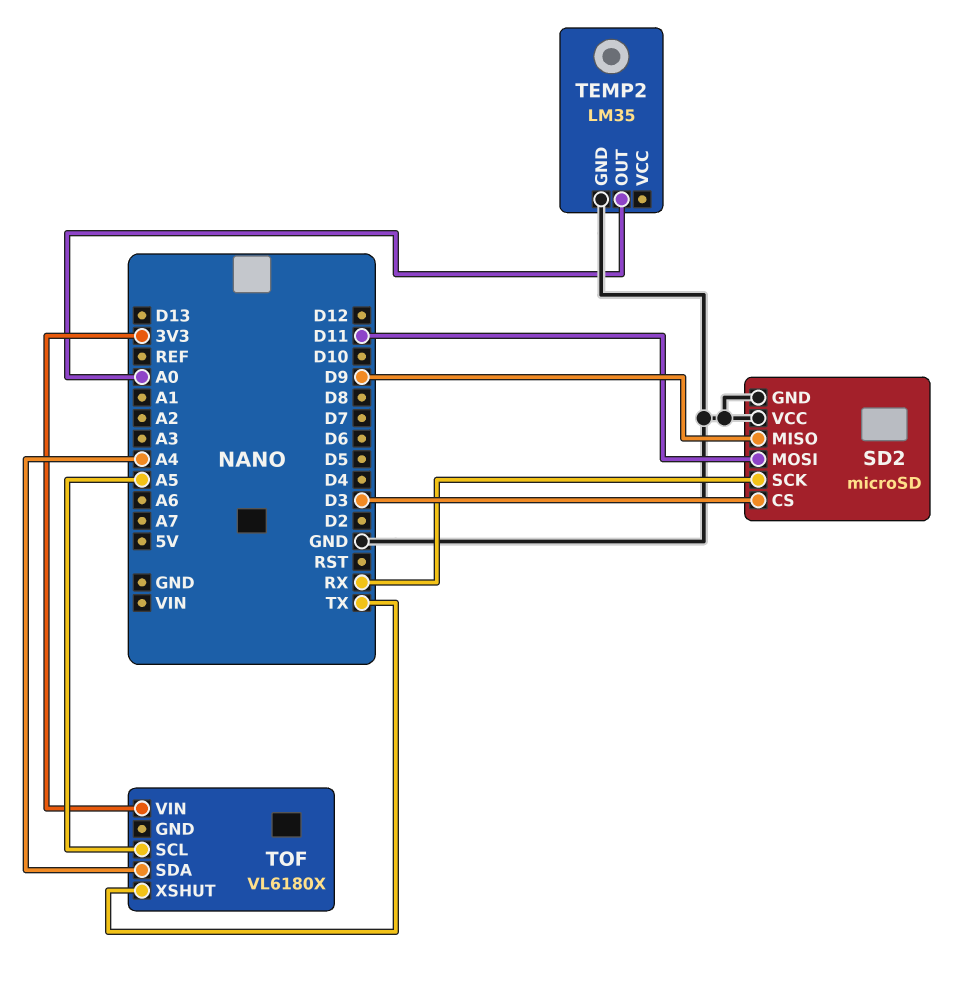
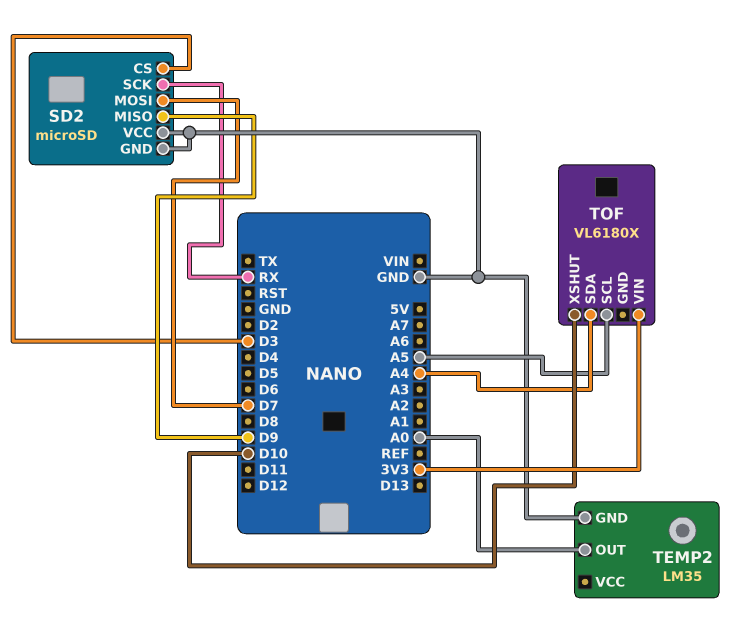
SD2 pin MOSI: D11 -> D7
TOF pin XSHUT: TX -> D10

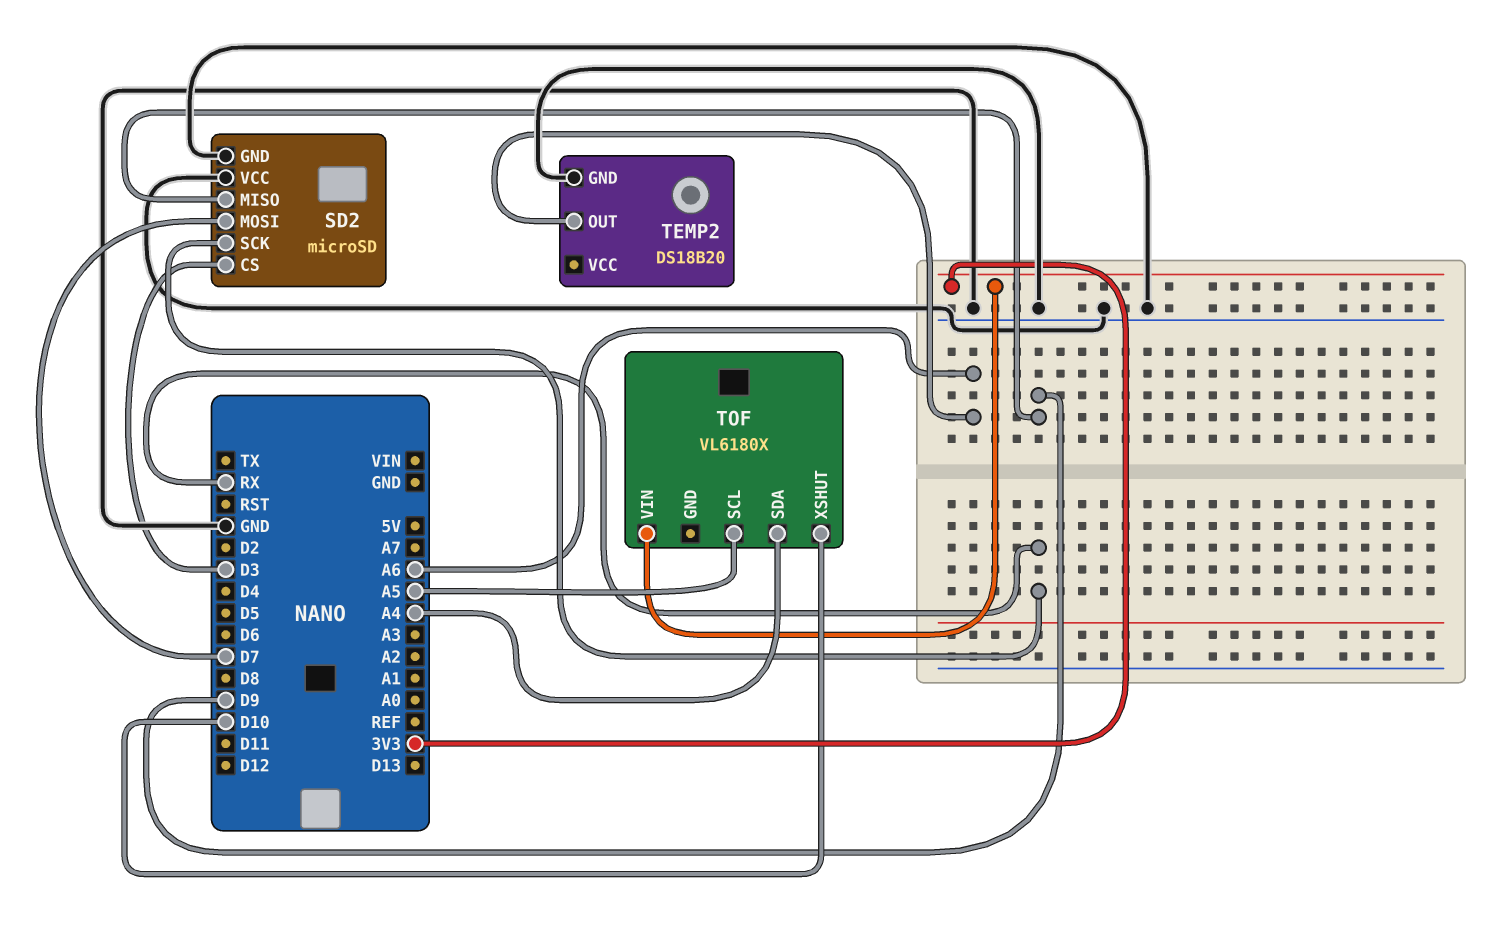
TEMP2: LM35 -> DS18B20
TEMP2 pin OUT: A0 -> A6

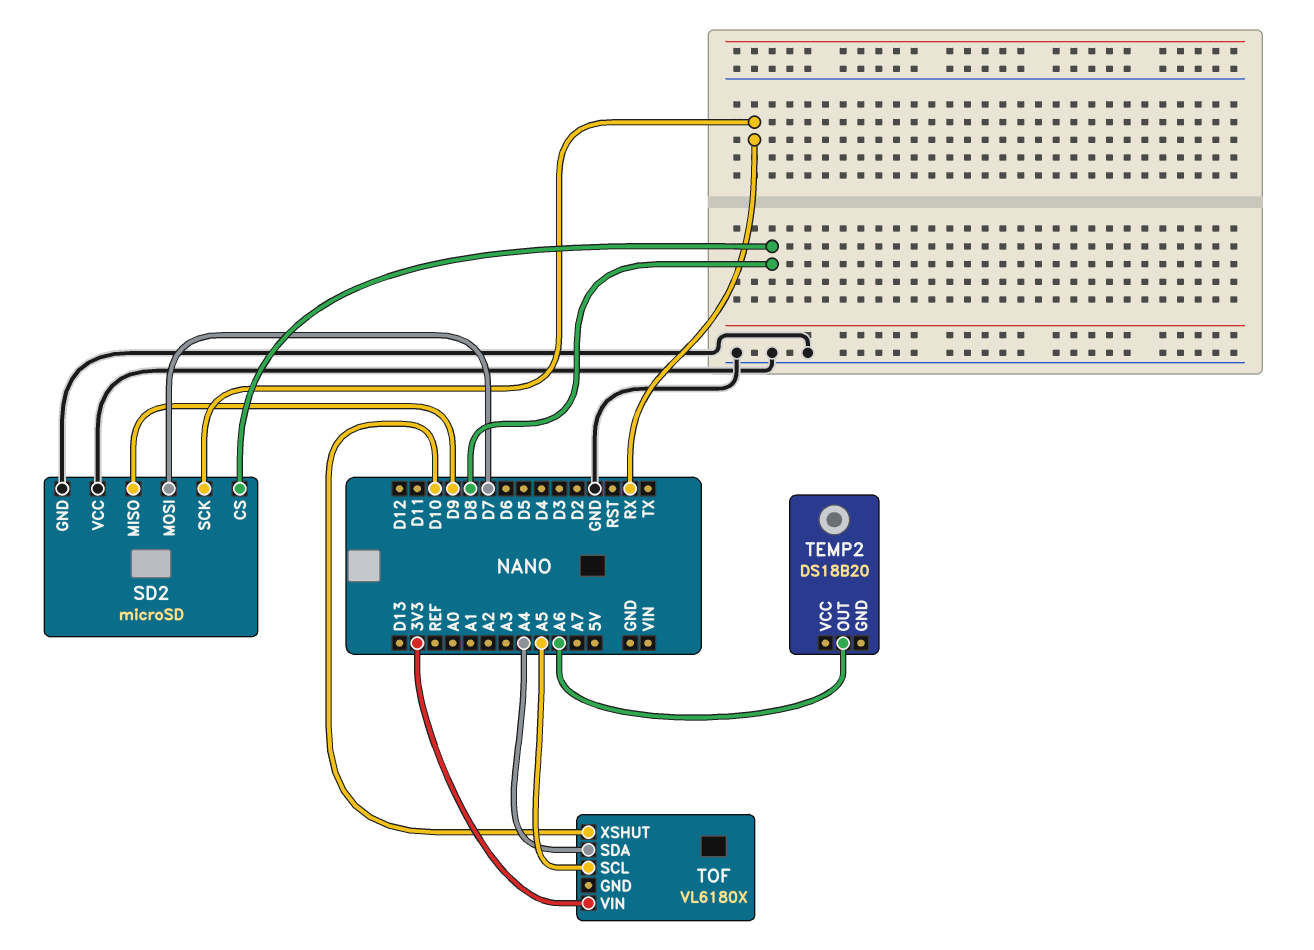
SD2 pin CS: D3 -> D8
TEMP2 pin GND: GND -> none

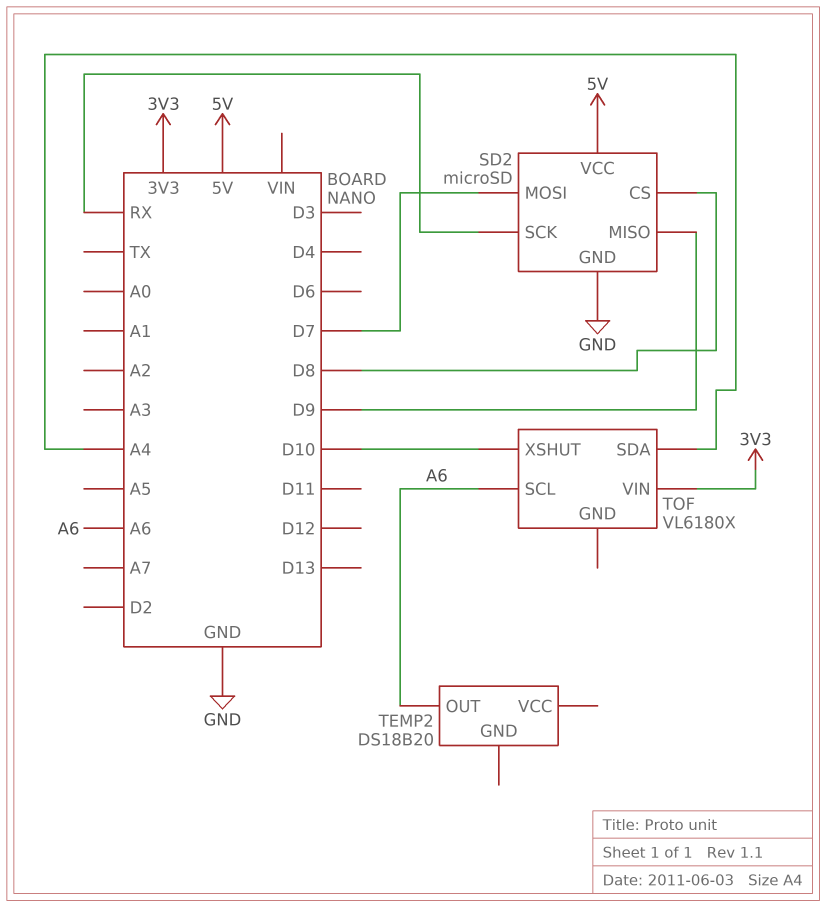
SD2 pin VCC: GND -> 5V
TOF pin SCL: A5 -> A6

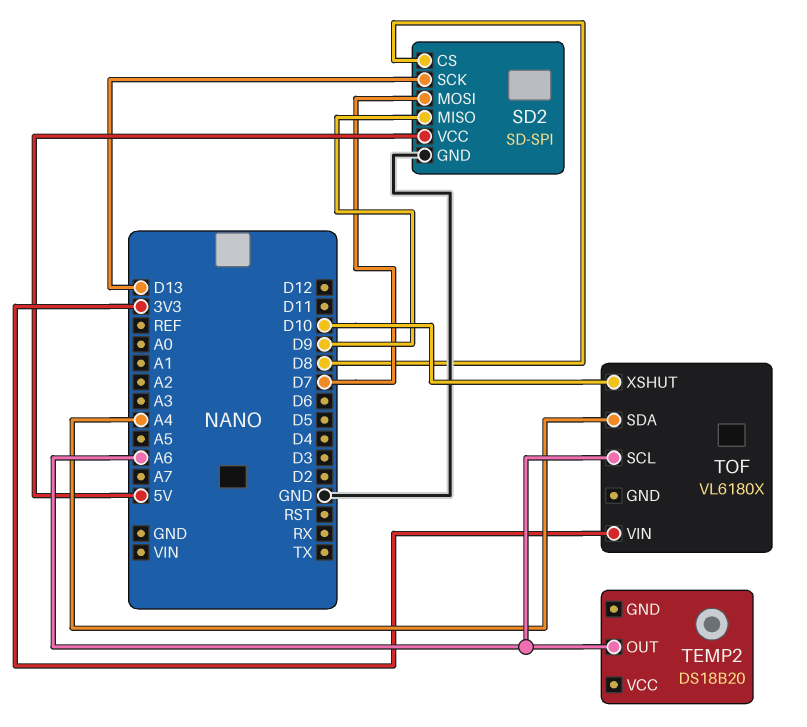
SD2: microSD -> SD-SPI
SD2 pin SCK: RX -> D13

